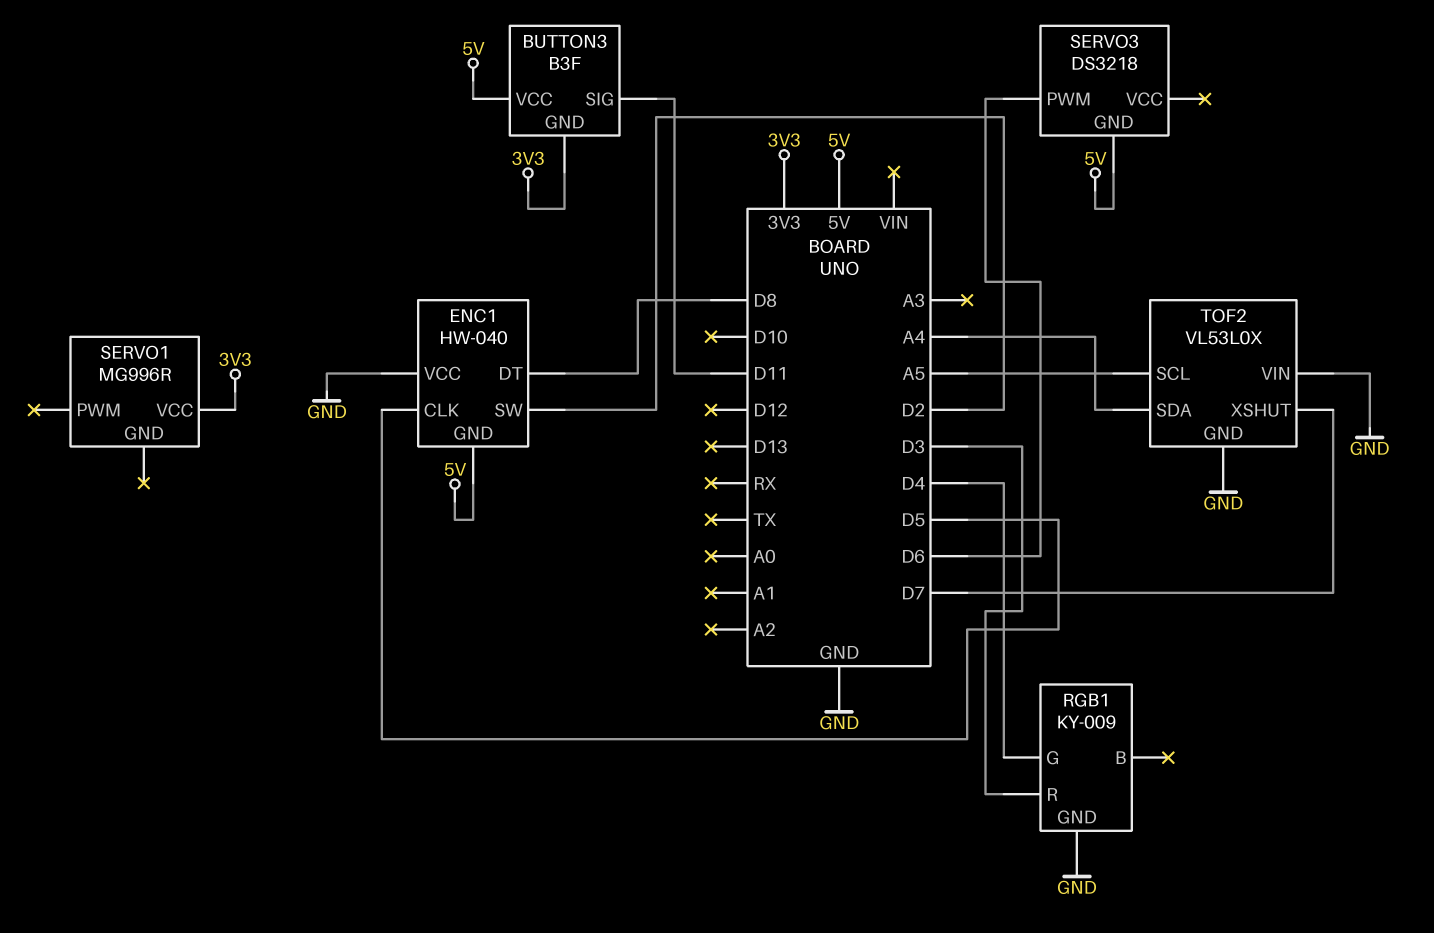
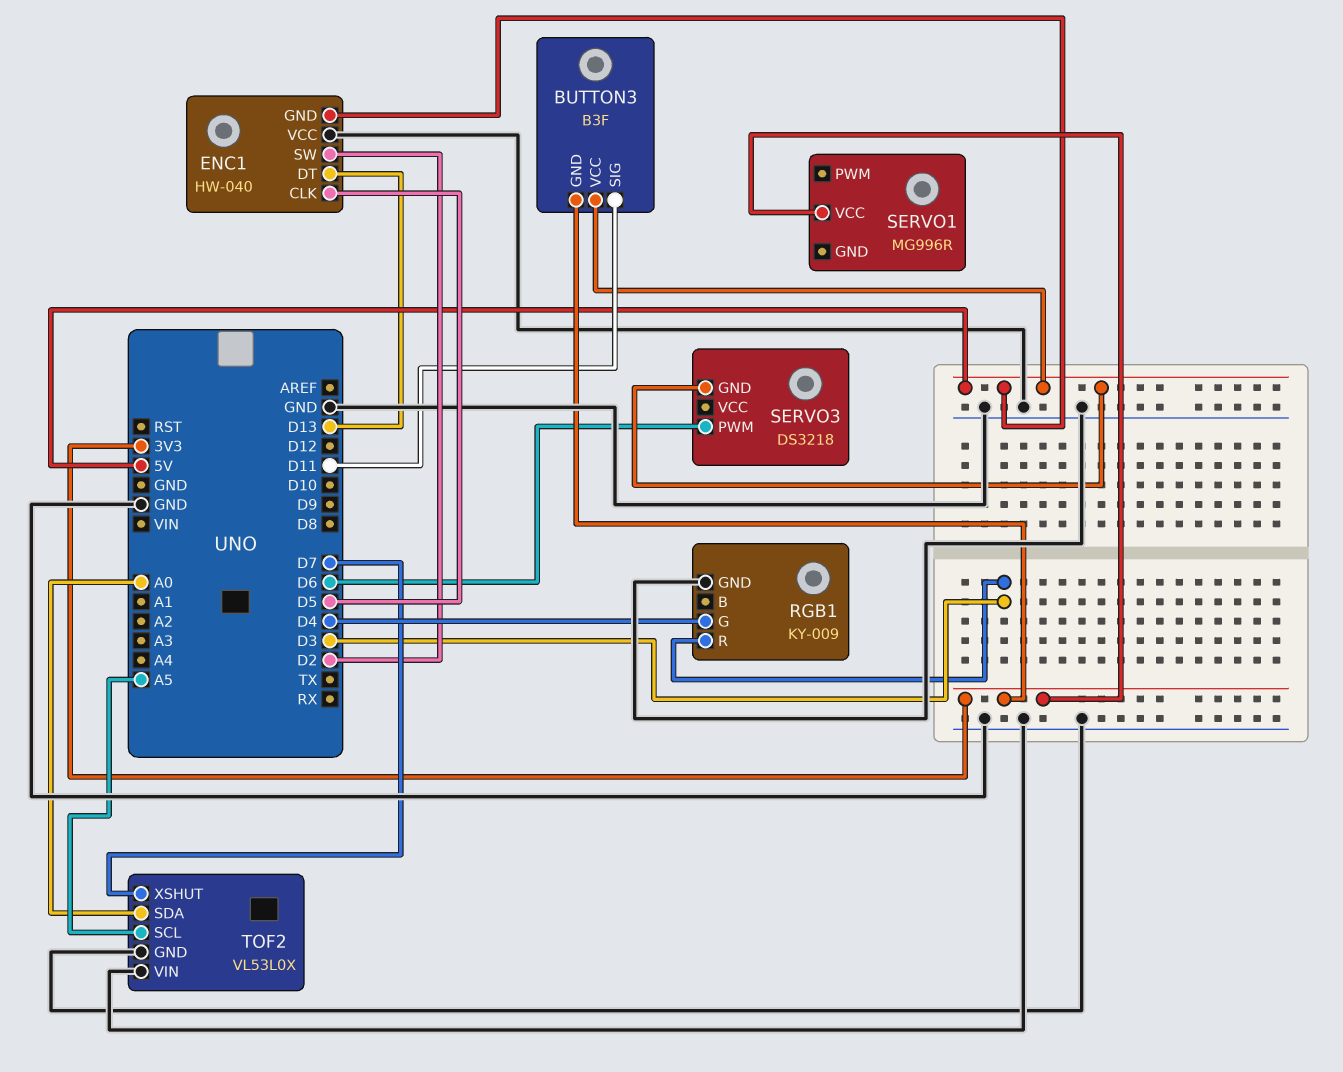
ENC1 pin DT: D8 -> D13
TOF2 pin SDA: A4 -> A0

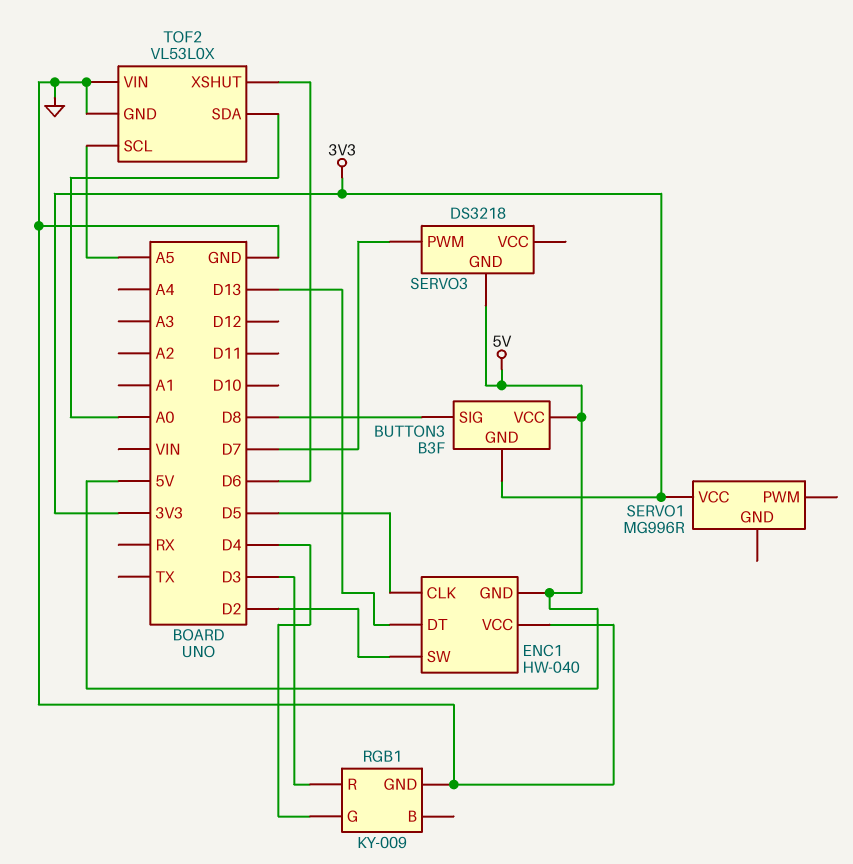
BUTTON3 pin SIG: D11 -> D8
SERVO3 pin PWM: D6 -> D7
TOF2 pin XSHUT: D7 -> D6

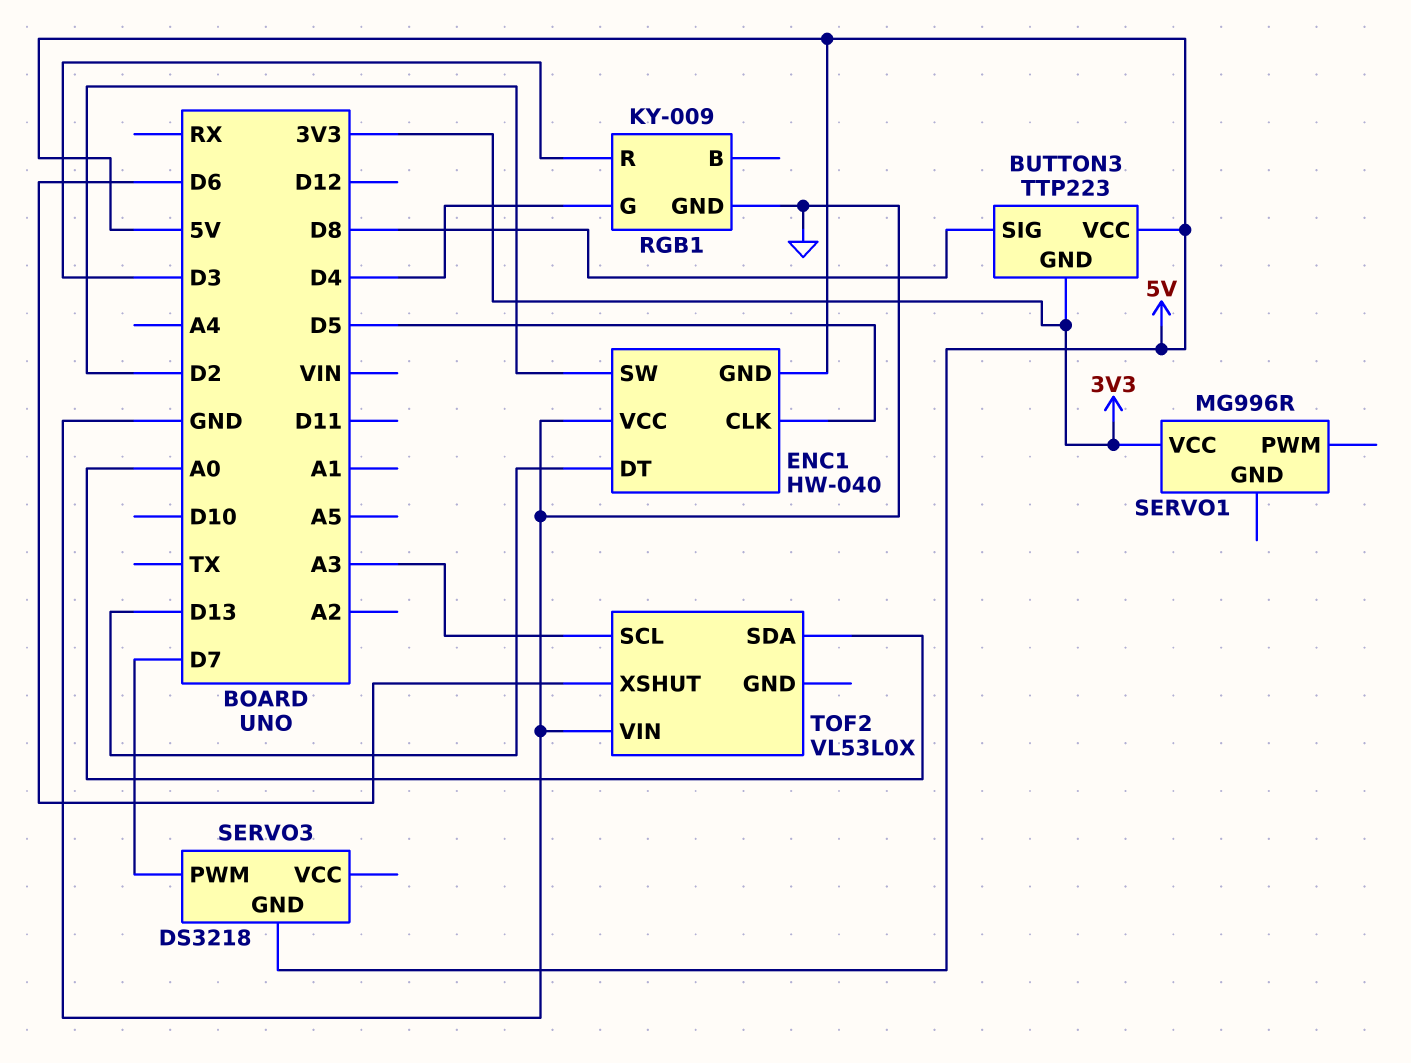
BUTTON3: B3F -> TTP223
TOF2 pin GND: GND -> none
TOF2 pin SCL: A5 -> A3

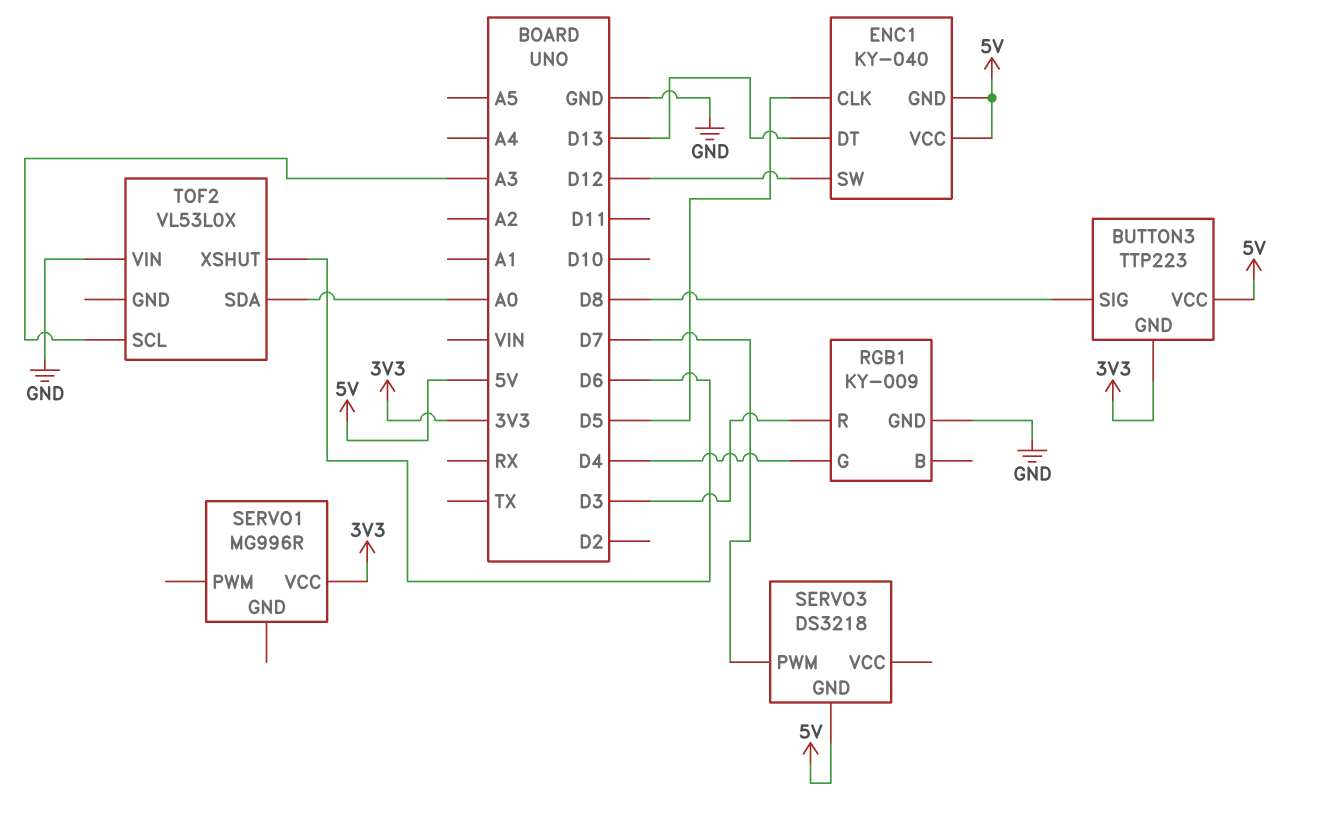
ENC1: HW-040 -> KY-040
ENC1 pin SW: D2 -> D12
ENC1 pin VCC: GND -> 5V

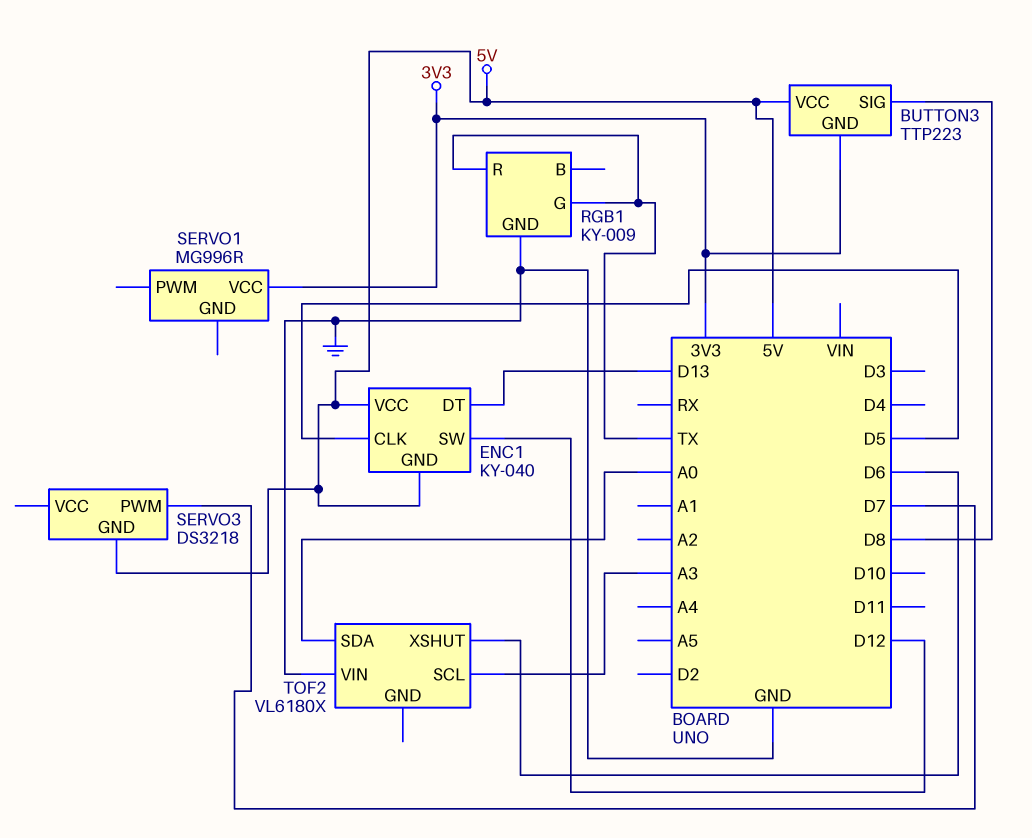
RGB1 pin G: D4 -> TX
RGB1 pin R: D3 -> TX
TOF2: VL53L0X -> VL6180X

